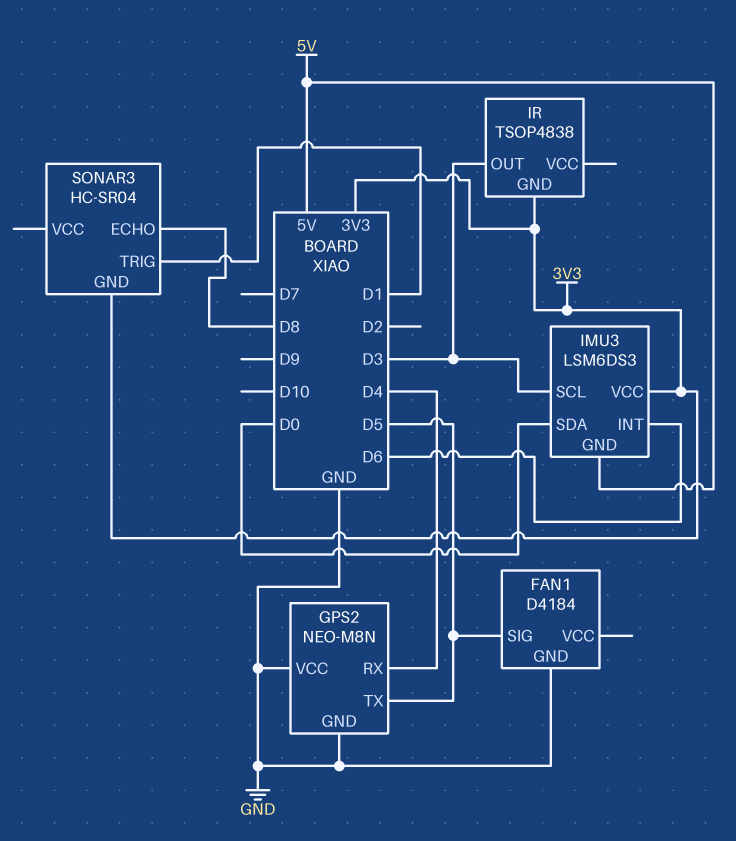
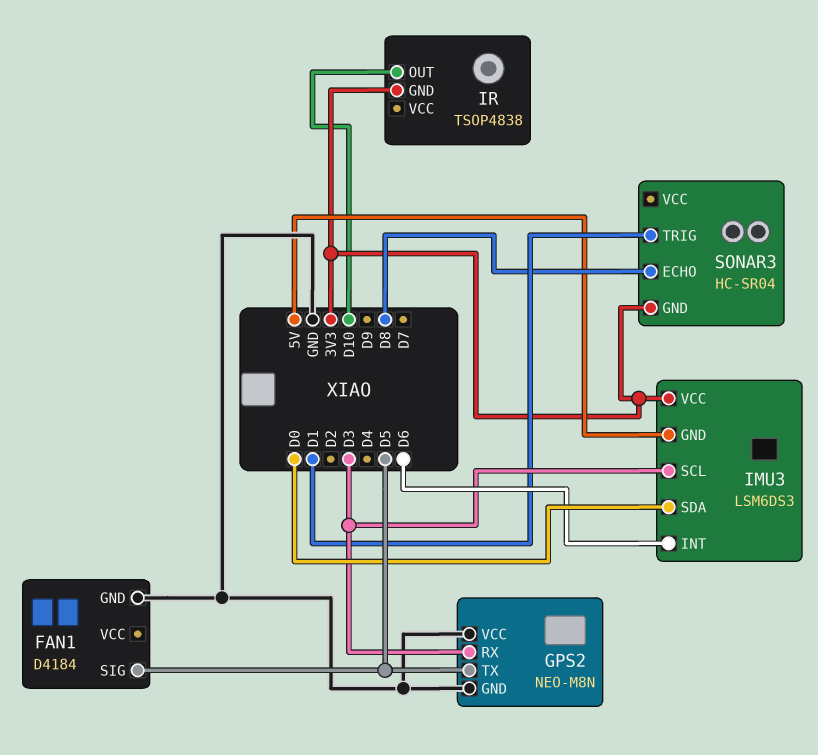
GPS2 pin RX: D4 -> D3
IR pin OUT: D3 -> D10

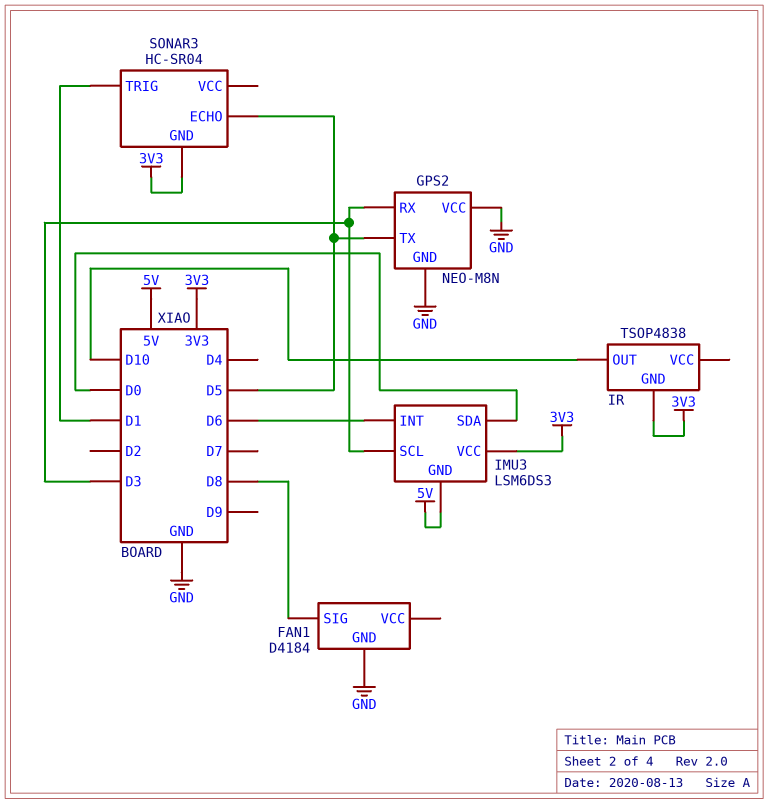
FAN1 pin SIG: D5 -> D8
SONAR3 pin ECHO: D8 -> D5

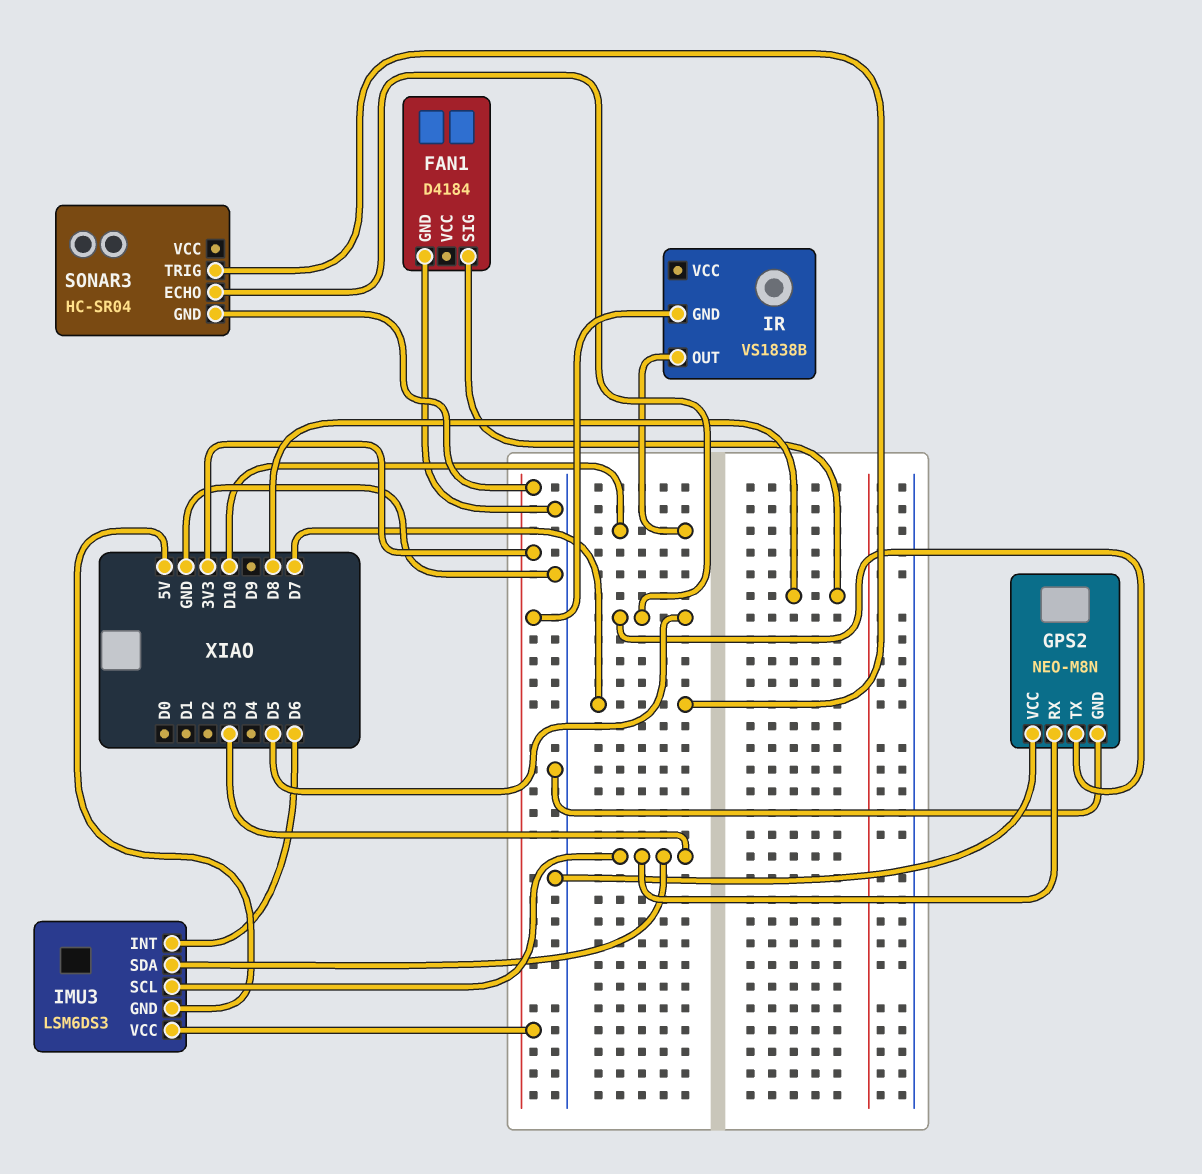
IMU3 pin SDA: D0 -> D3
IR: TSOP4838 -> VS1838B
SONAR3 pin TRIG: D1 -> D7

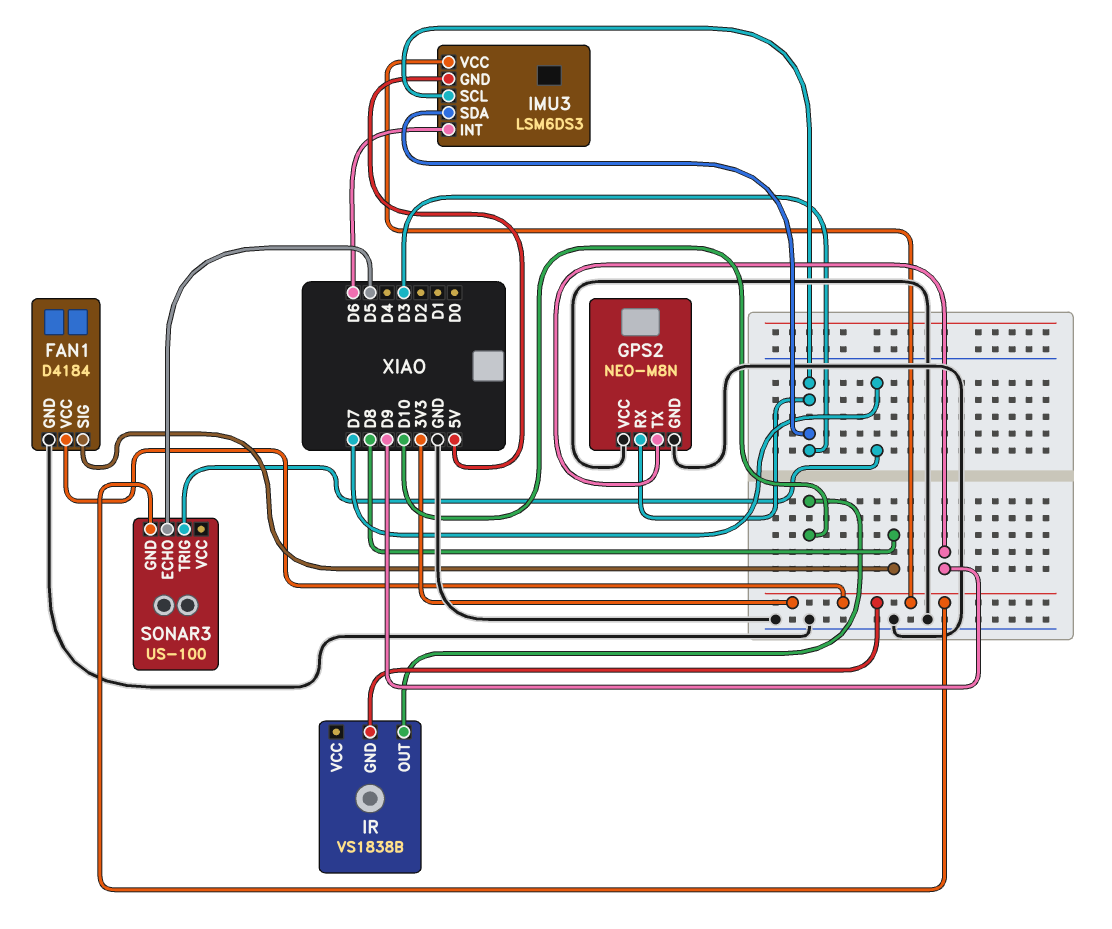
FAN1 pin VCC: none -> 3V3
GPS2 pin TX: D5 -> D9
SONAR3: HC-SR04 -> US-100

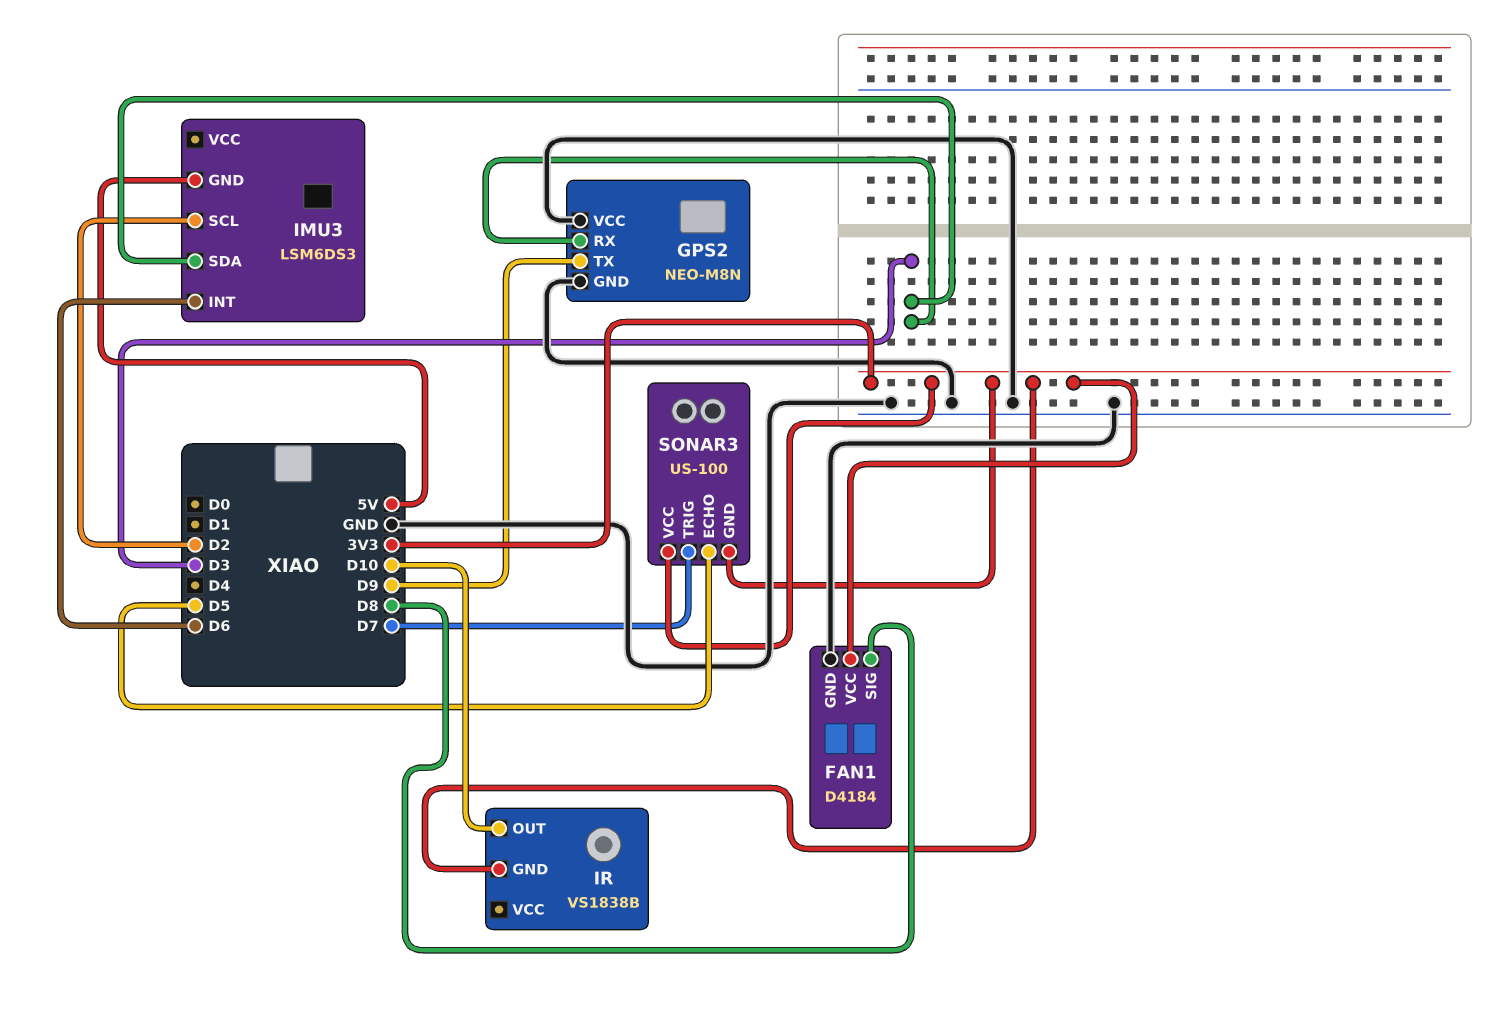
IMU3 pin SCL: D3 -> D2
IMU3 pin VCC: 3V3 -> none
SONAR3 pin VCC: none -> 3V3

